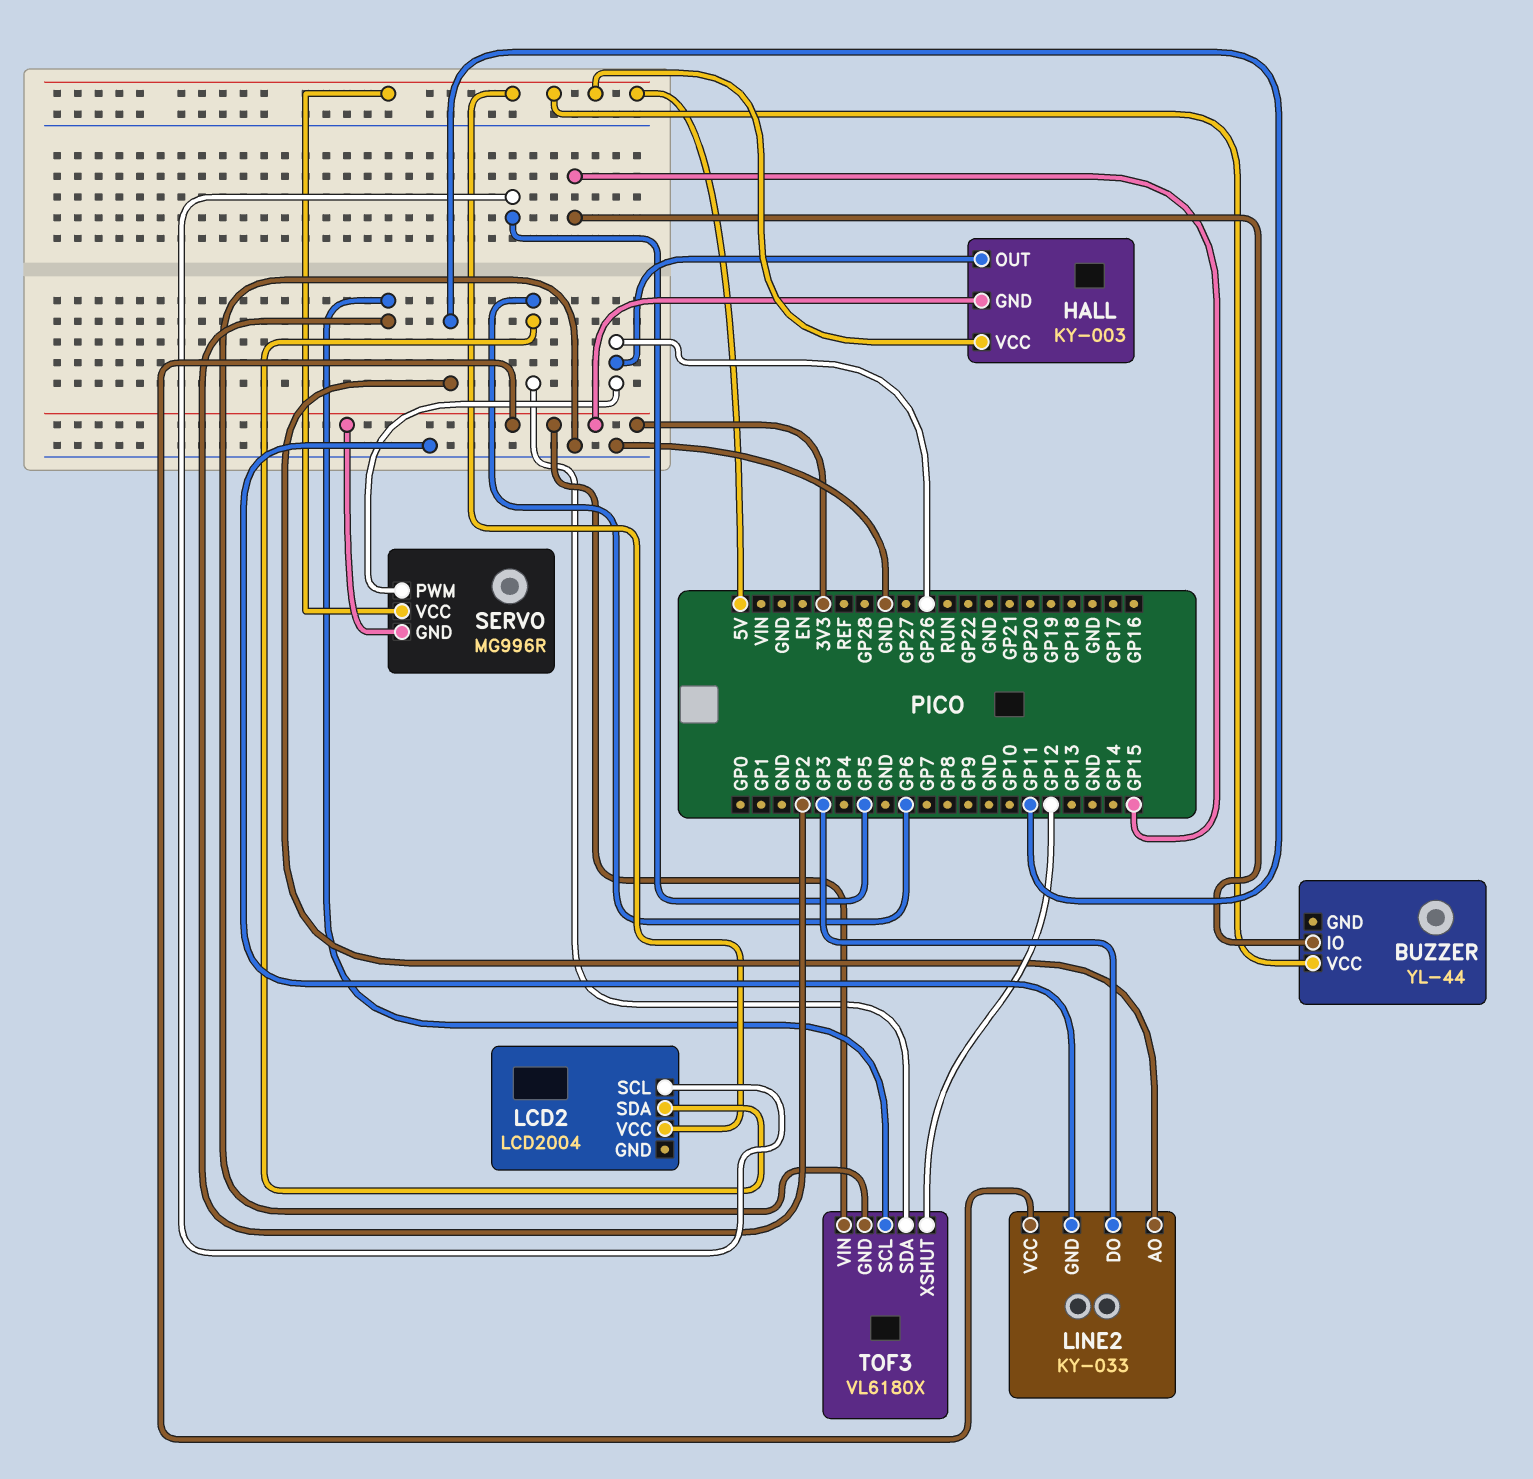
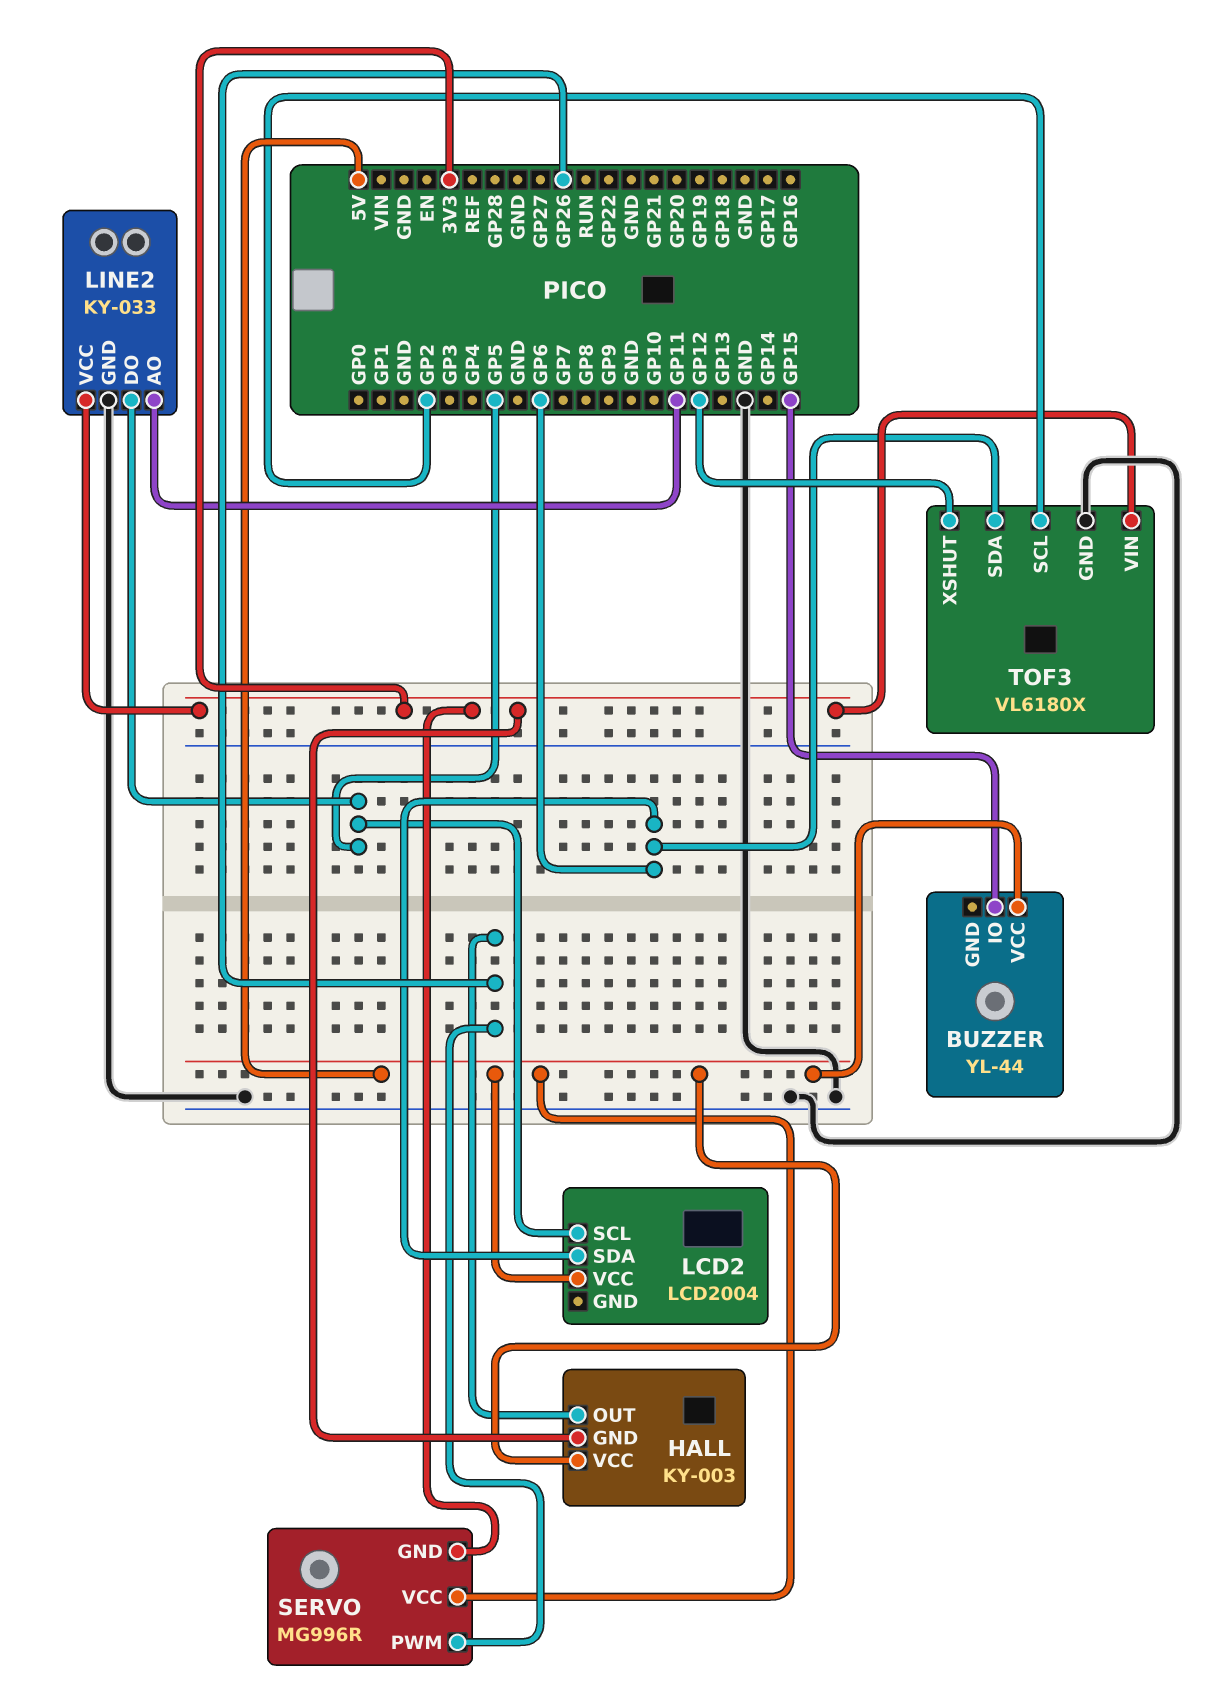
LINE2 pin DO: GP3 -> GP5

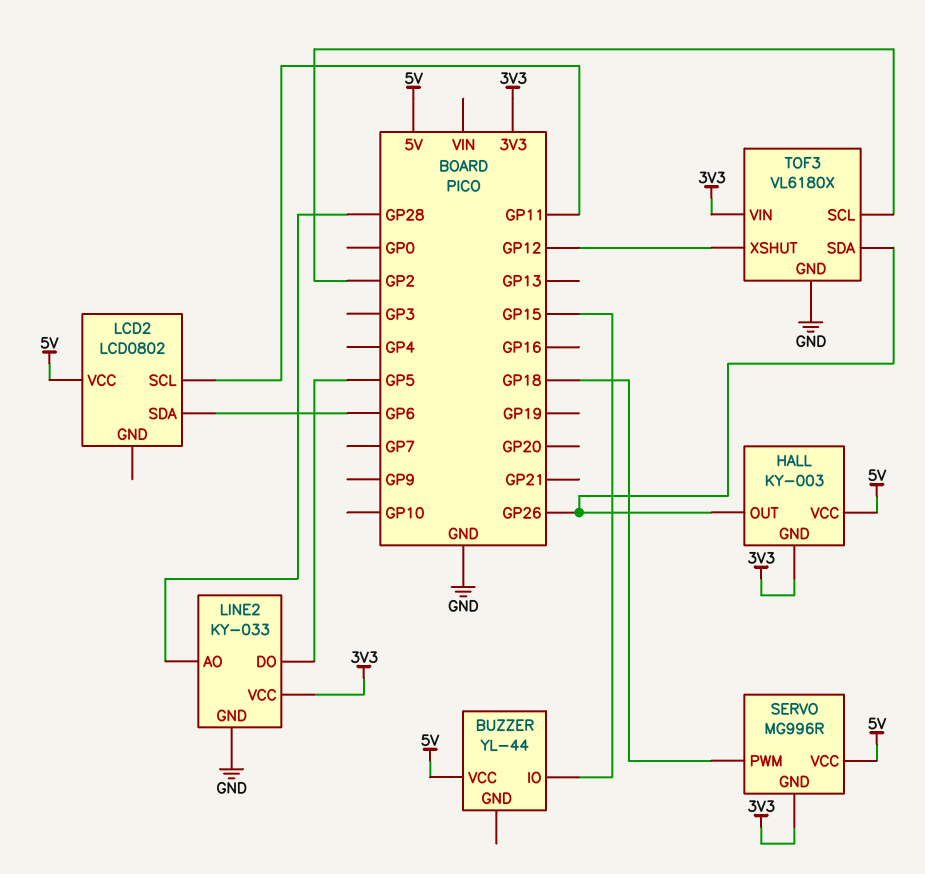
LCD2: LCD2004 -> LCD0802
LCD2 pin SCL: GP5 -> GP11
LINE2 pin AO: GP11 -> GP28
SERVO pin PWM: GP26 -> GP18
TOF3 pin SDA: GP6 -> GP26

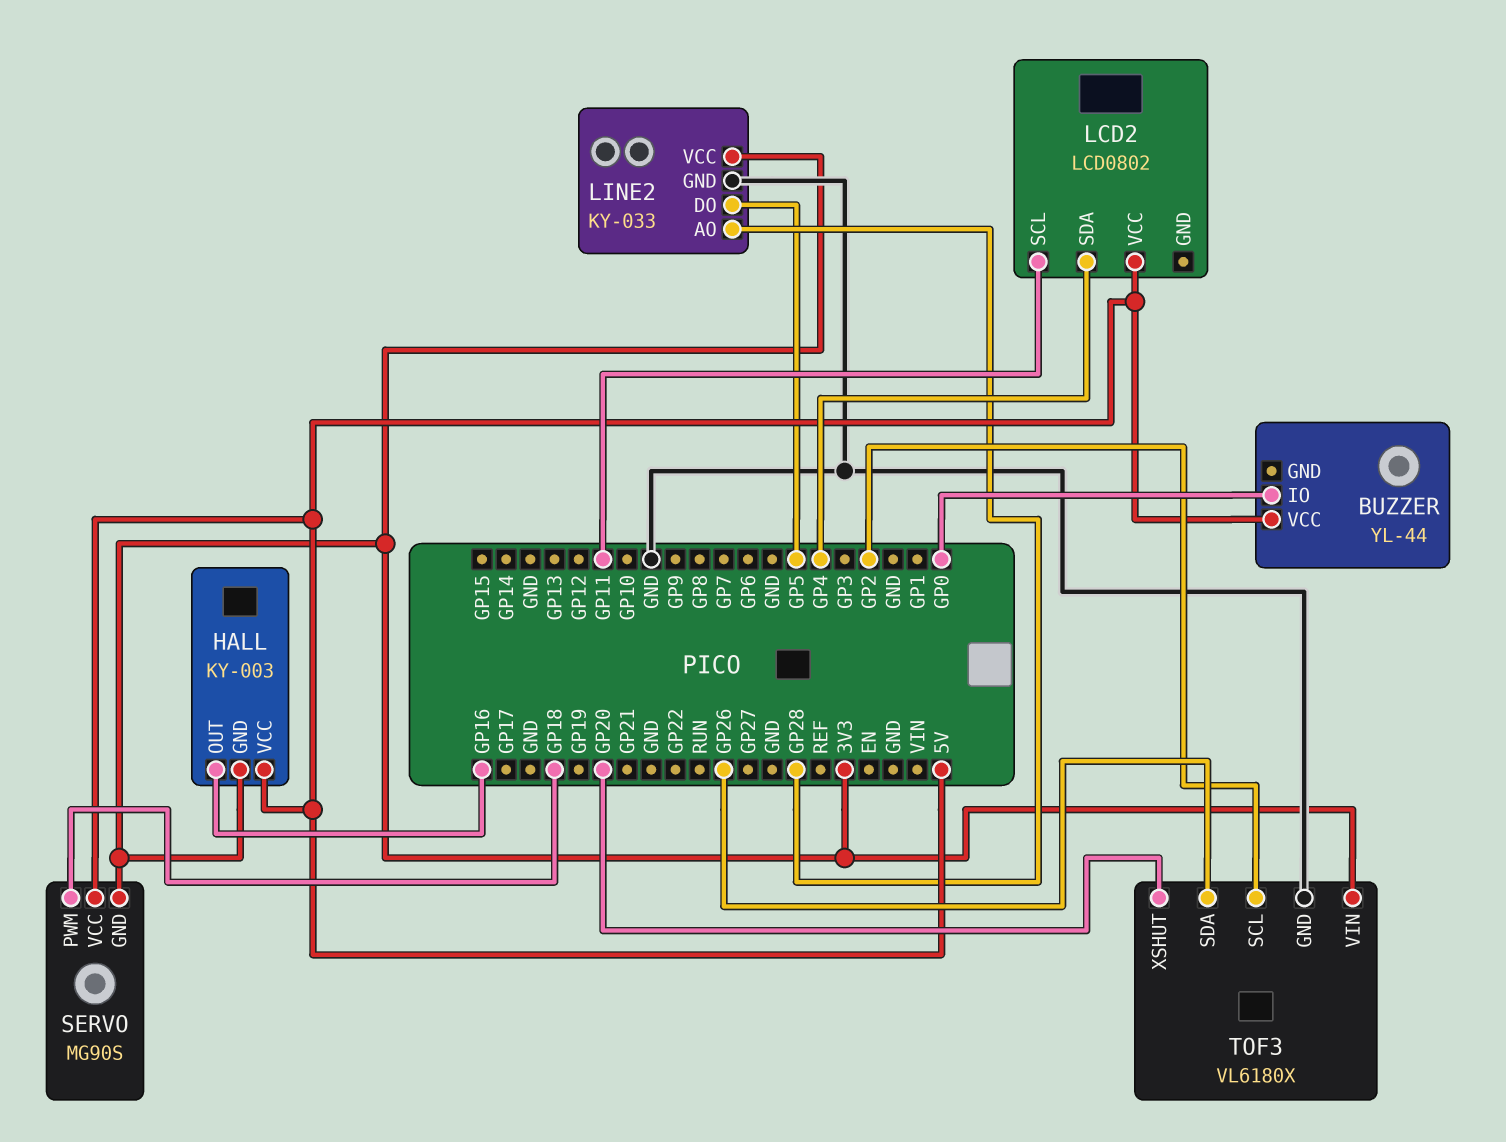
BUZZER pin IO: GP15 -> GP0
HALL pin OUT: GP26 -> GP16
LCD2 pin SDA: GP6 -> GP4
SERVO: MG996R -> MG90S
TOF3 pin XSHUT: GP12 -> GP20

